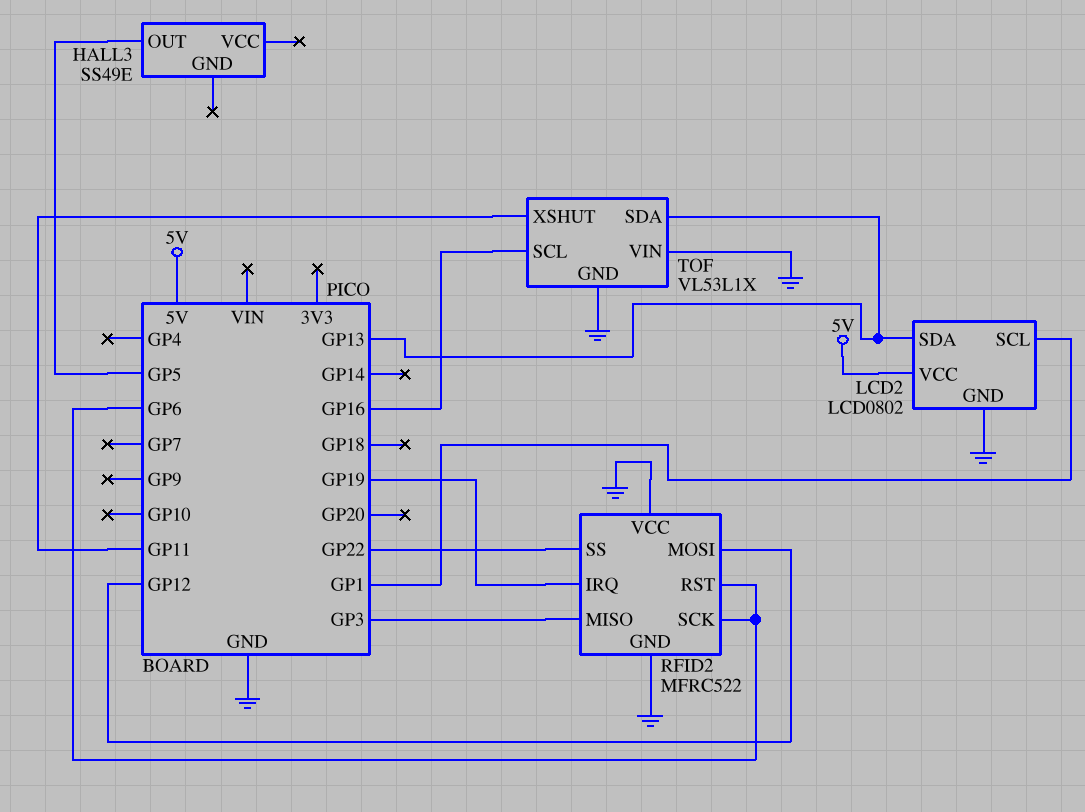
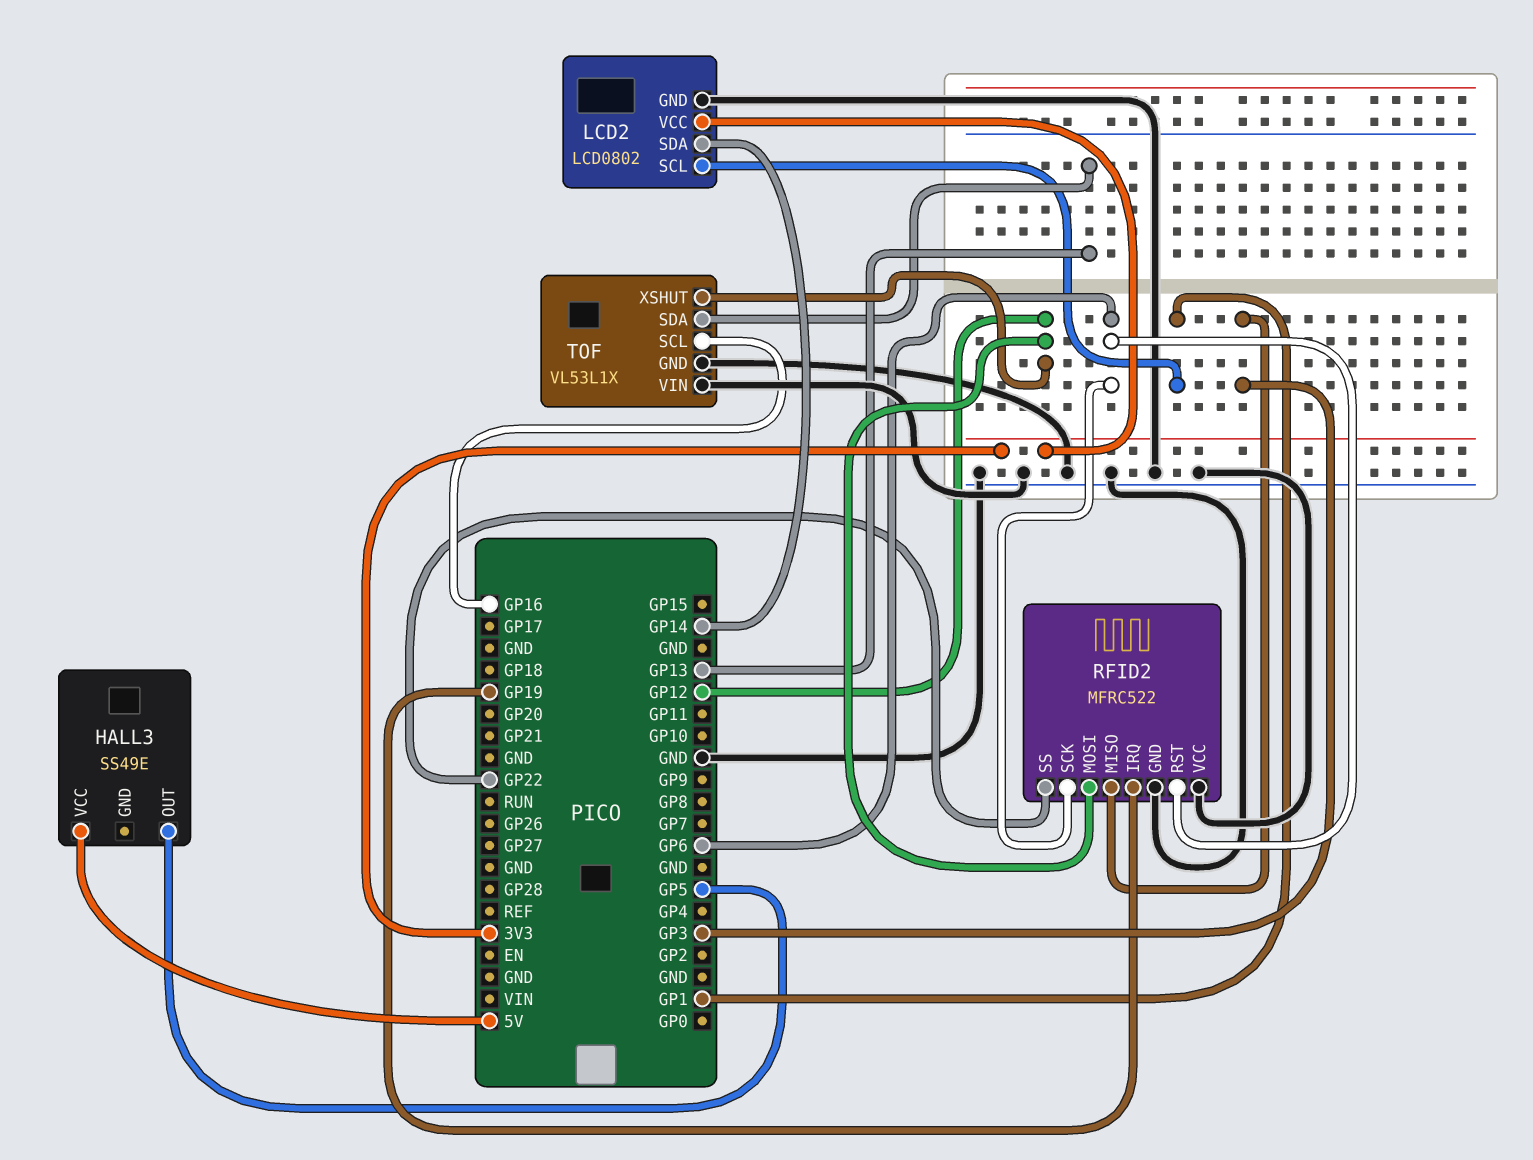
HALL3 pin VCC: none -> 5V
LCD2 pin SDA: GP13 -> GP14
LCD2 pin VCC: 5V -> 3V3
TOF pin XSHUT: GP11 -> GP12

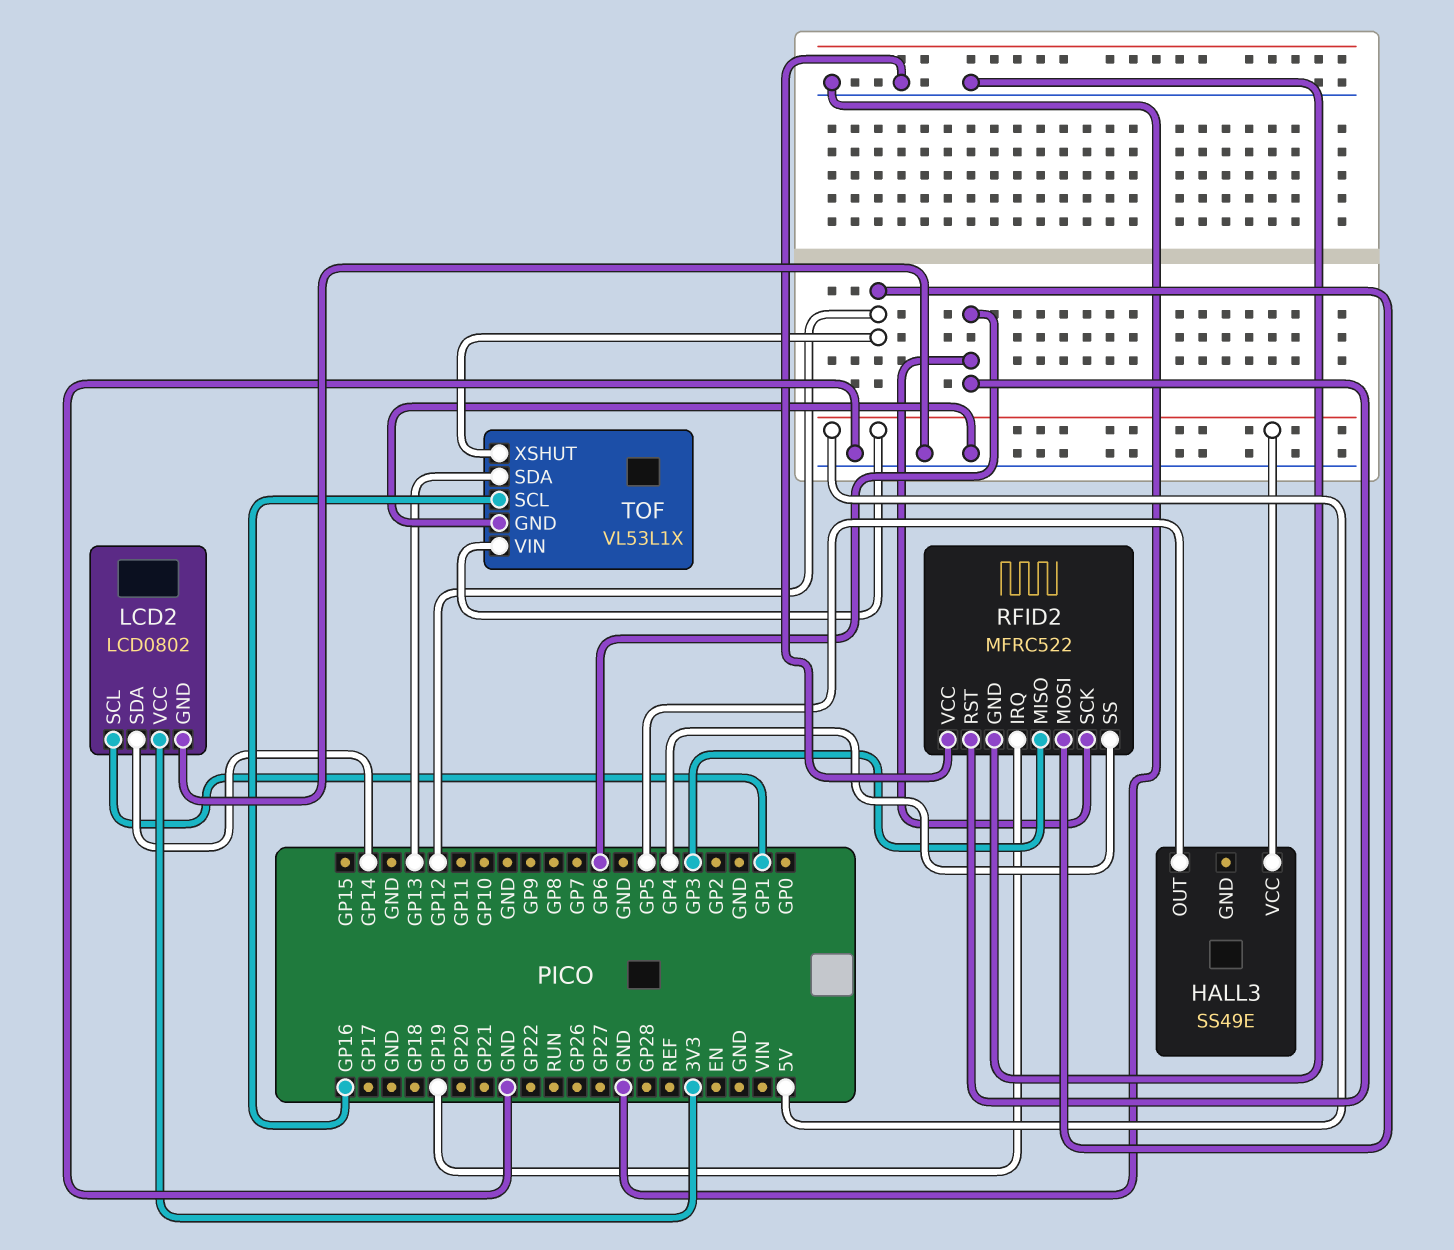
RFID2 pin SS: GP22 -> GP4
TOF pin VIN: GND -> 5V

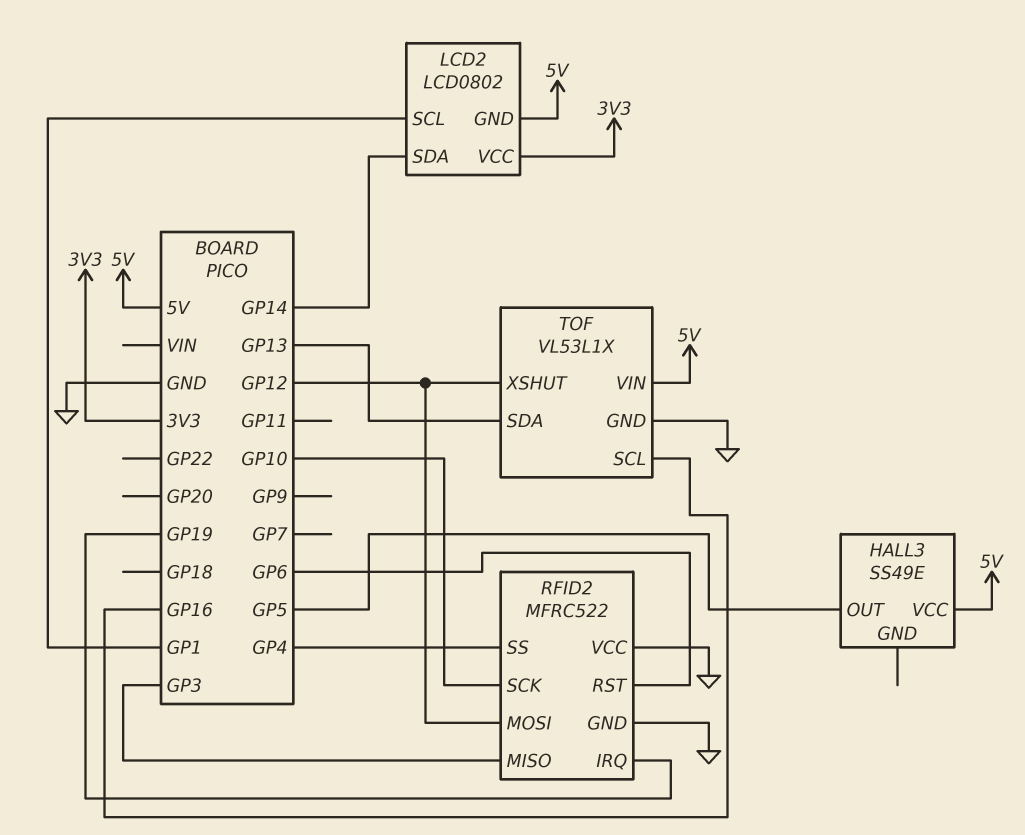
LCD2 pin GND: GND -> 5V
RFID2 pin SCK: GP6 -> GP10

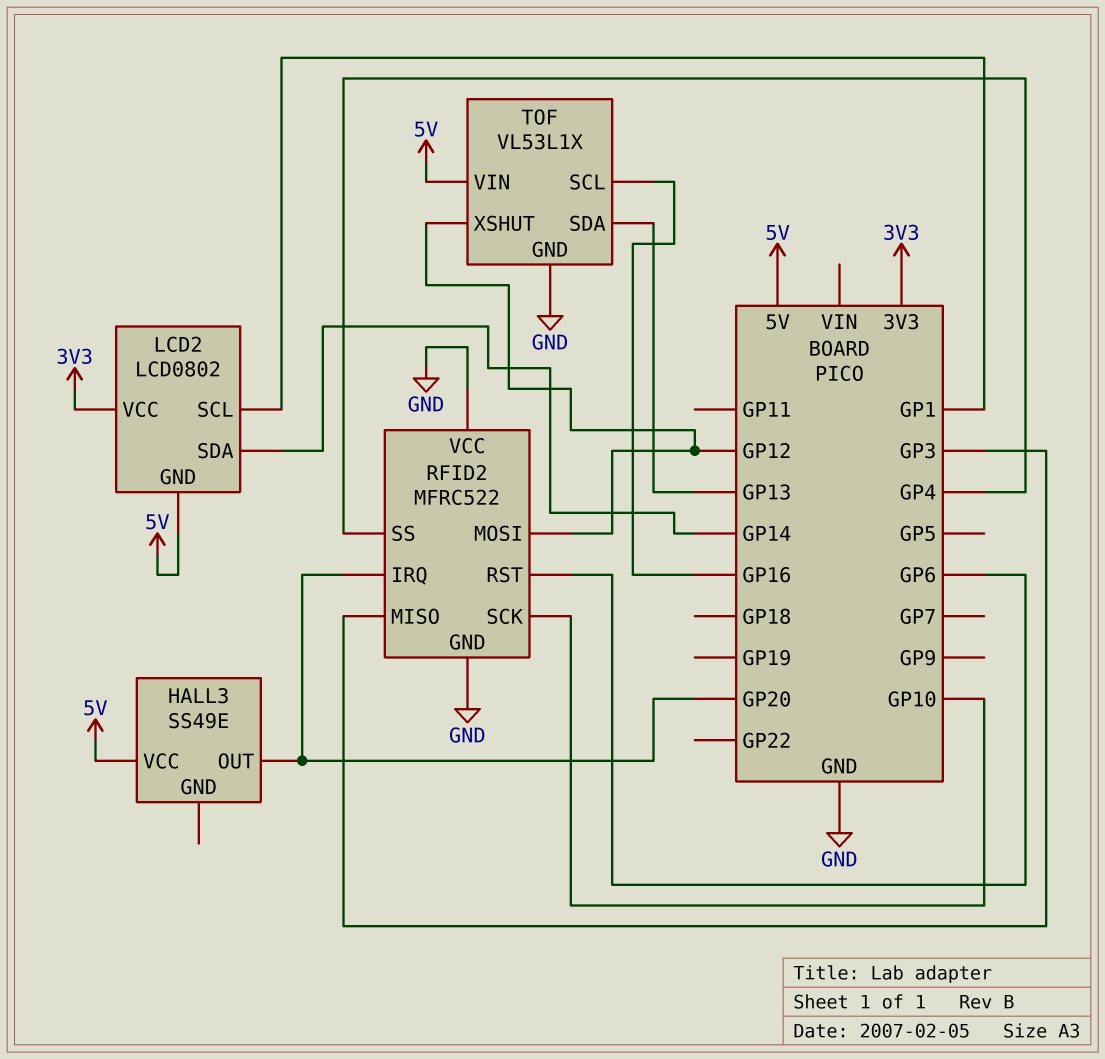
HALL3 pin OUT: GP5 -> GP20
RFID2 pin IRQ: GP19 -> GP20

